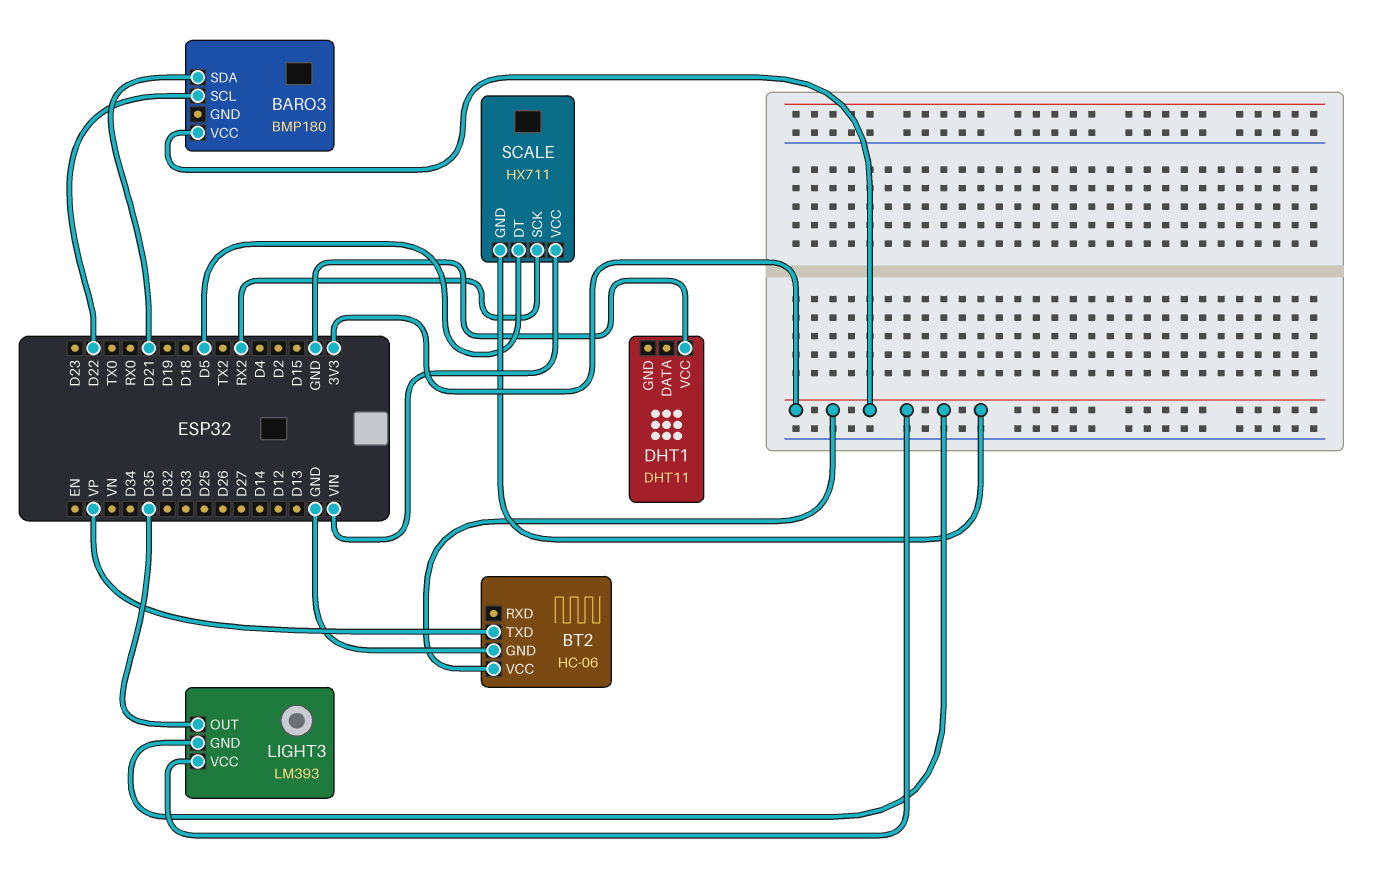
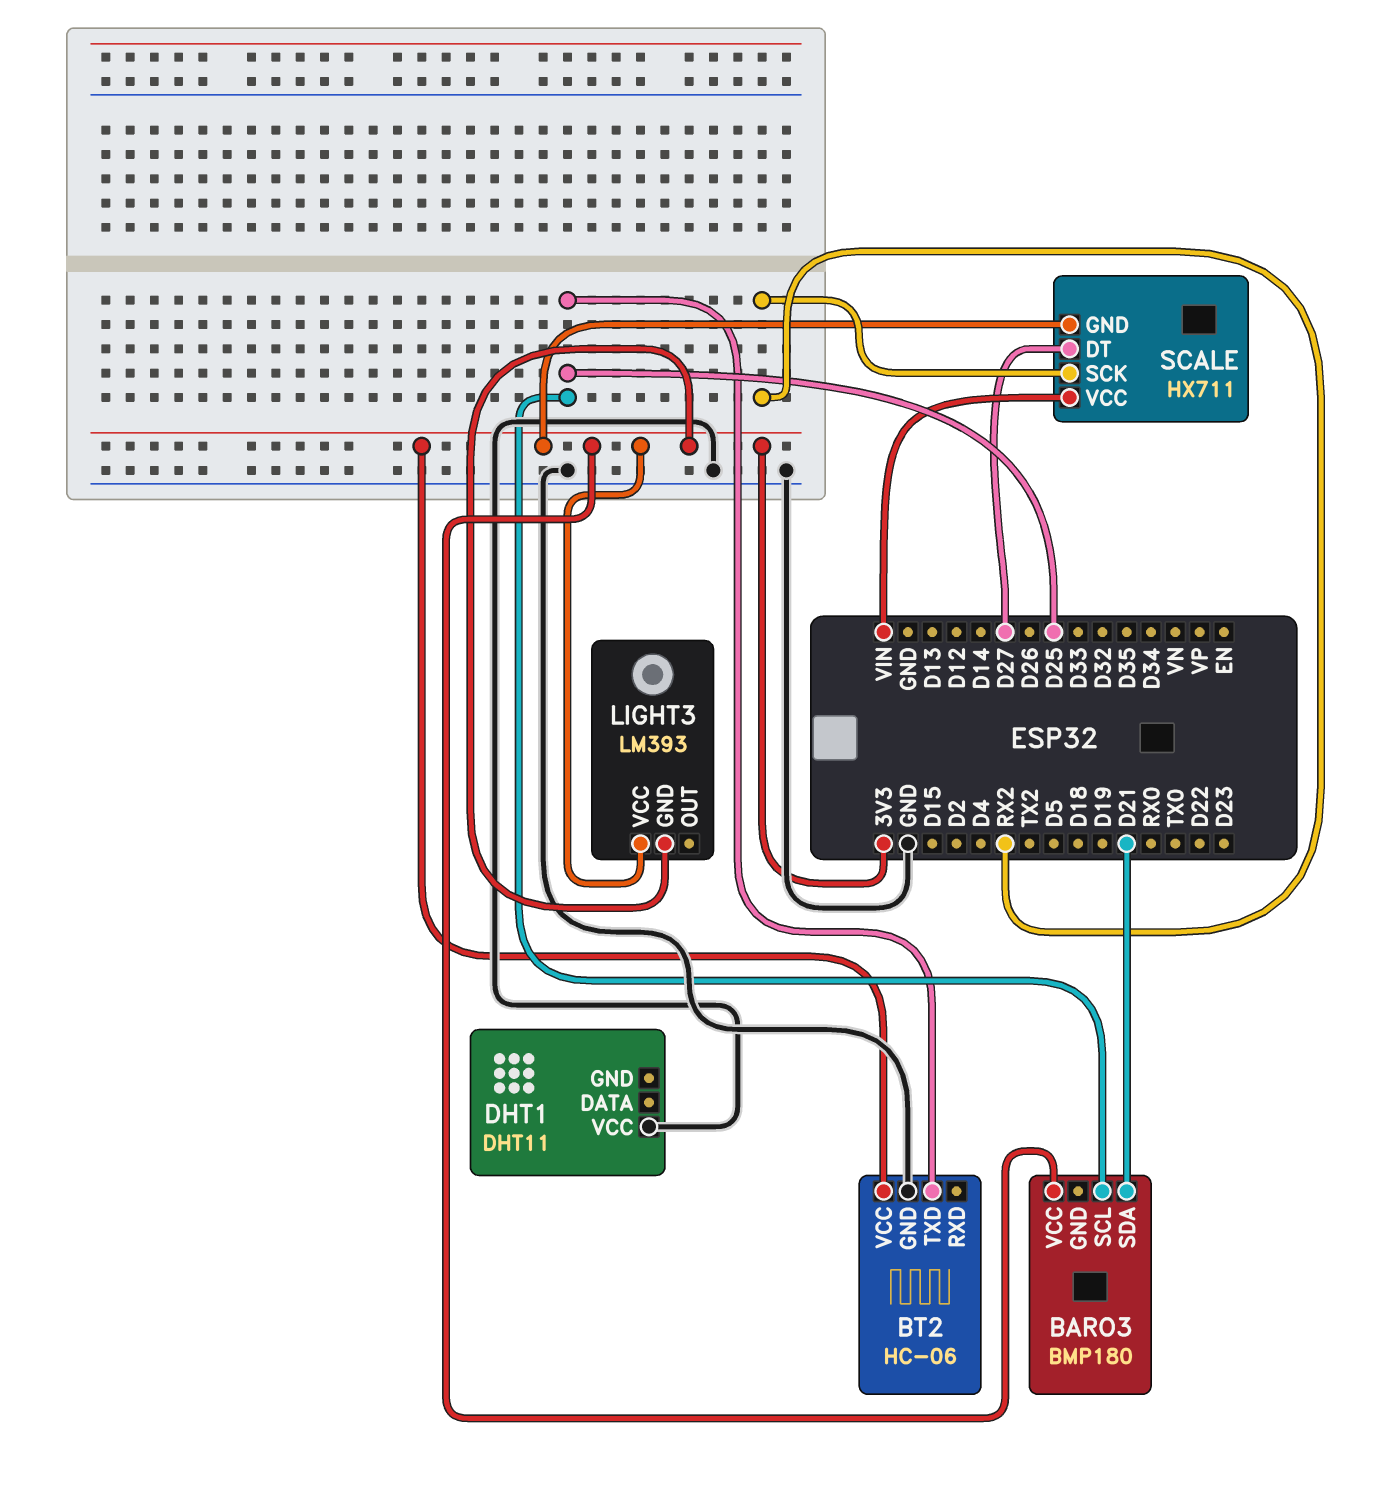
BARO3 pin SCL: D22 -> D25
BT2 pin TXD: VP -> D25
LIGHT3 pin OUT: D35 -> none
SCALE pin DT: D5 -> D27

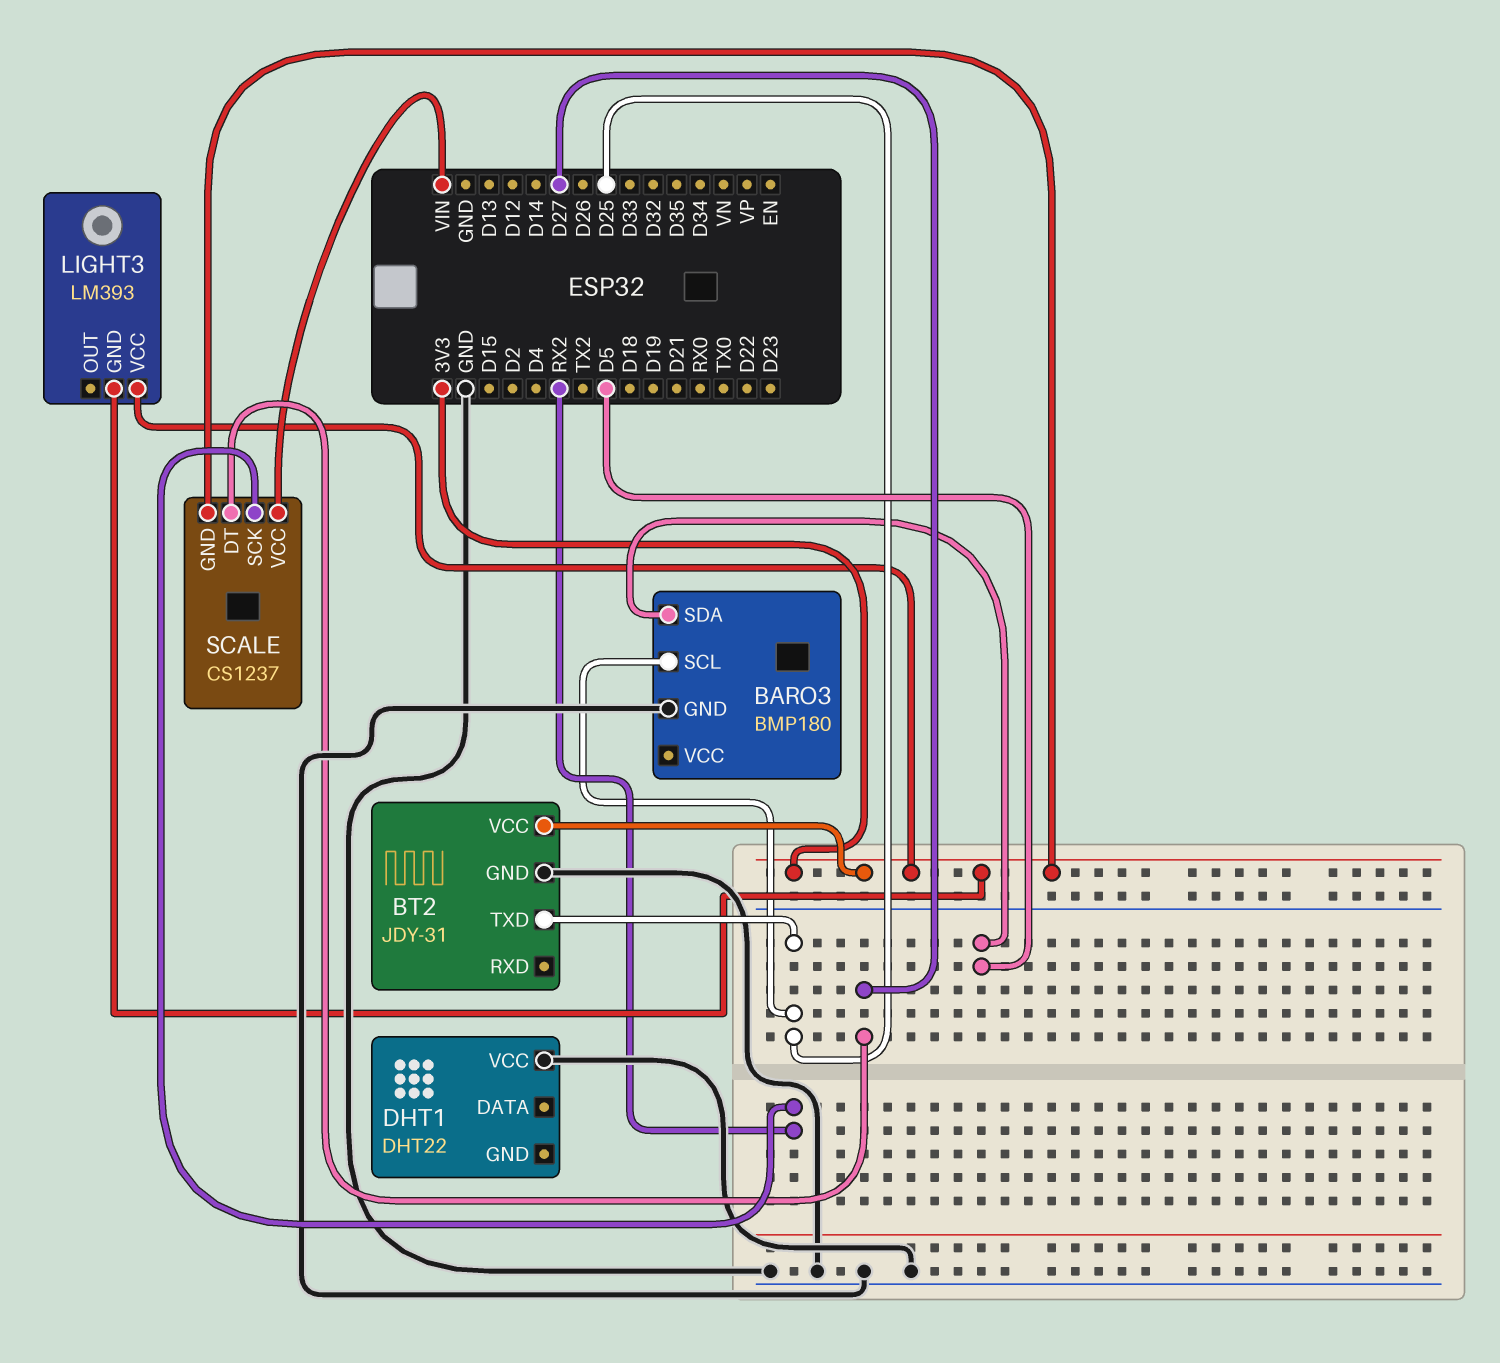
BARO3 pin GND: none -> GND
BARO3 pin SDA: D21 -> D5
BARO3 pin VCC: 3V3 -> none
BT2: HC-06 -> JDY-31
DHT1: DHT11 -> DHT22
SCALE: HX711 -> CS1237

